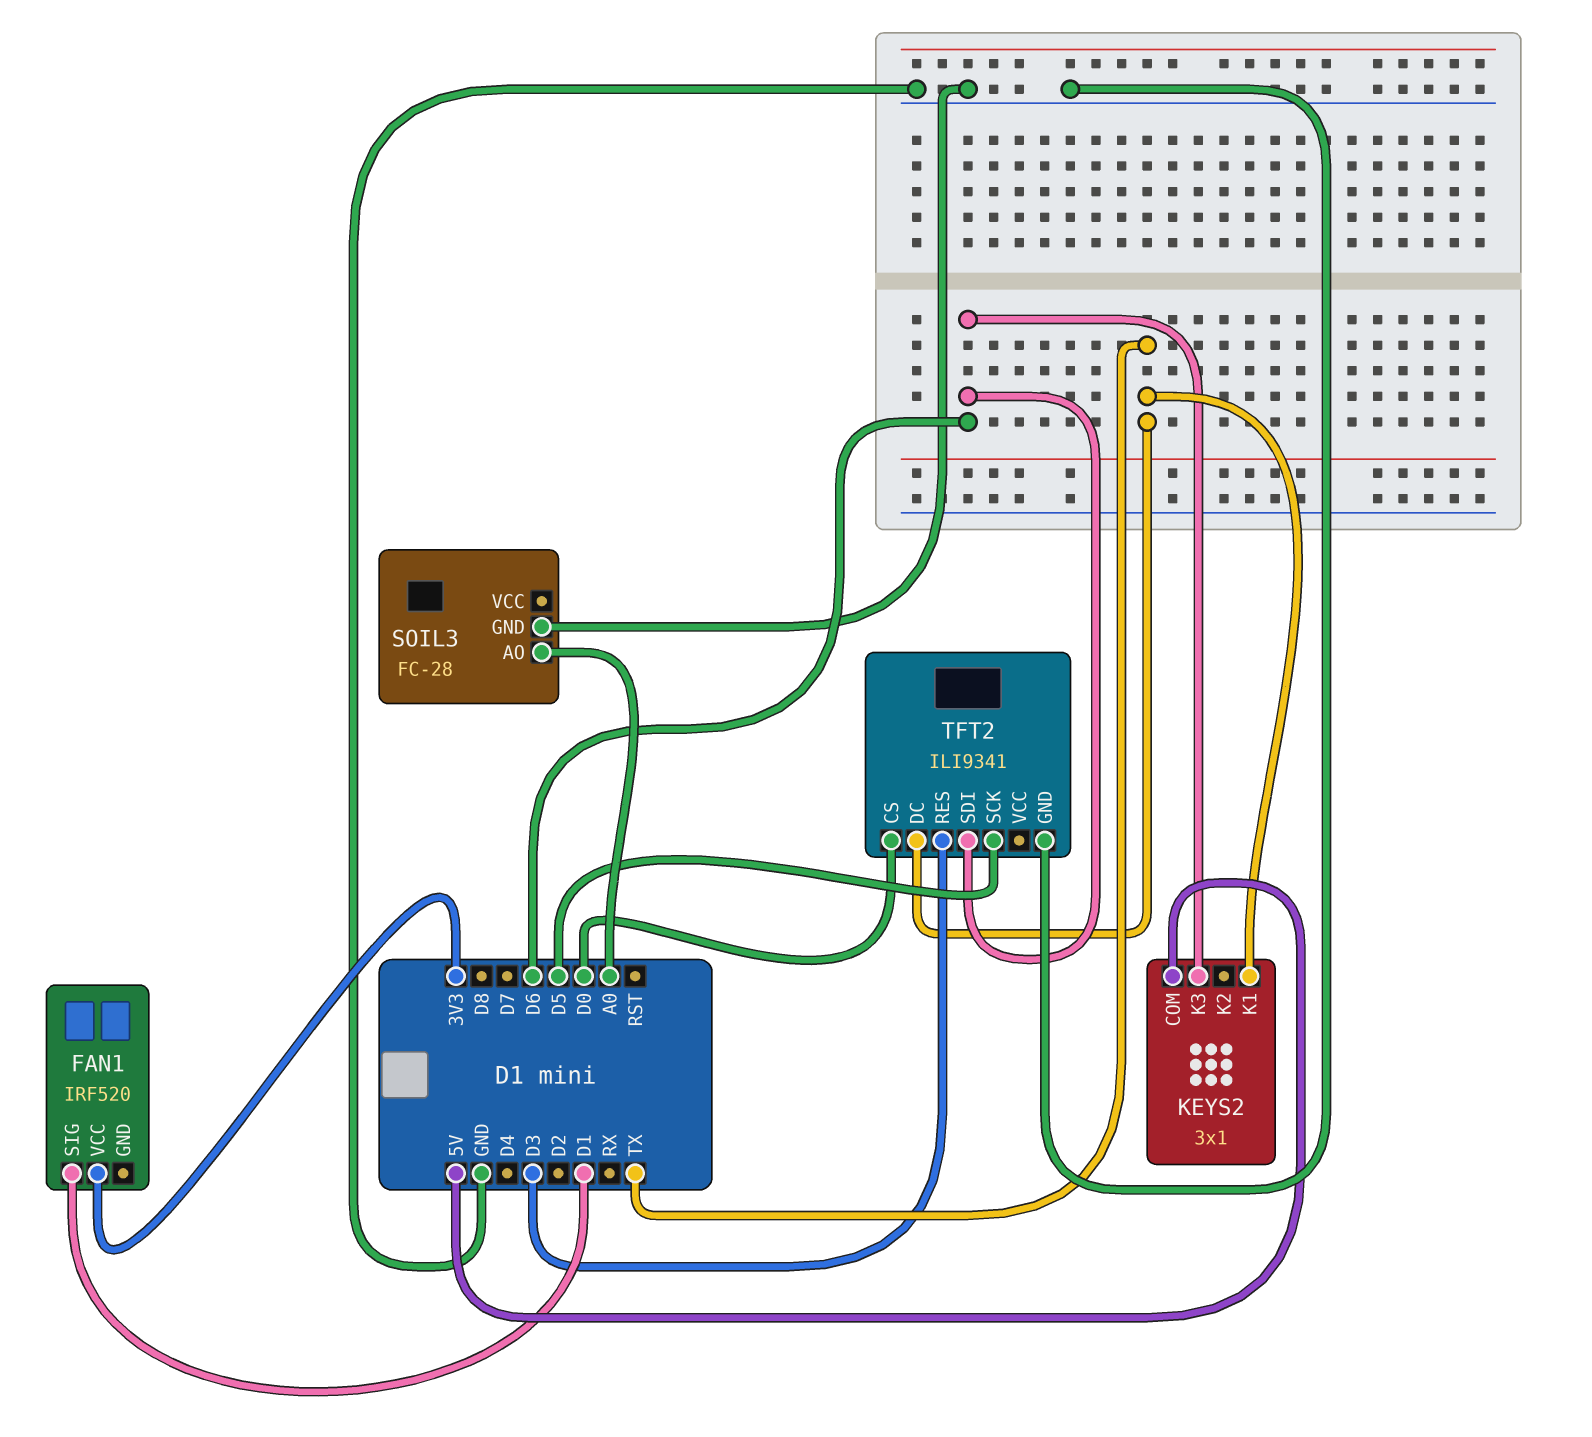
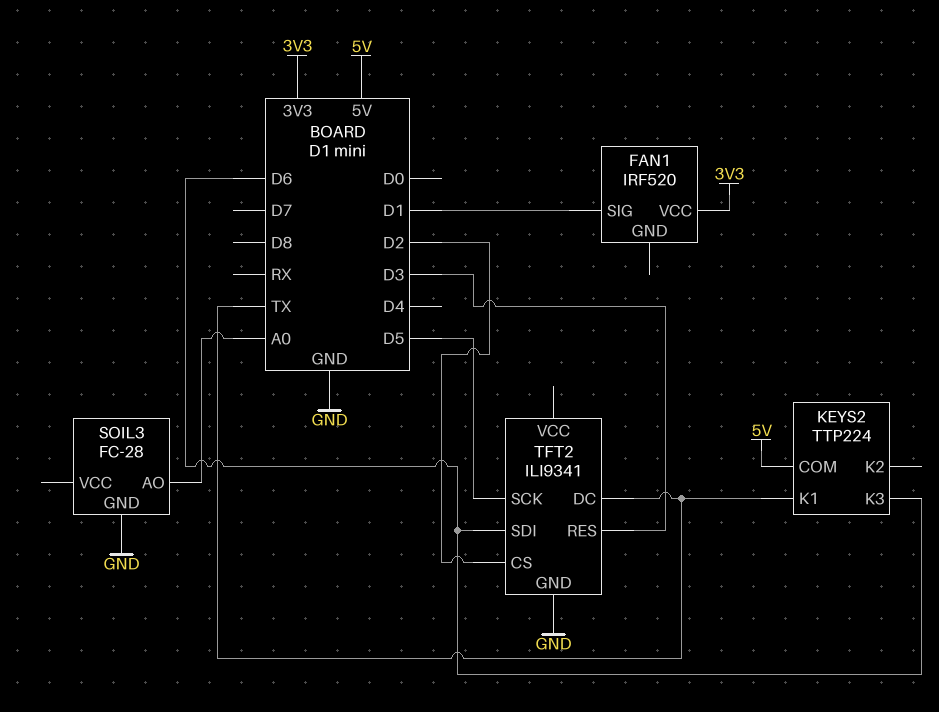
KEYS2: 3x1 -> TTP224
TFT2 pin CS: D0 -> D2

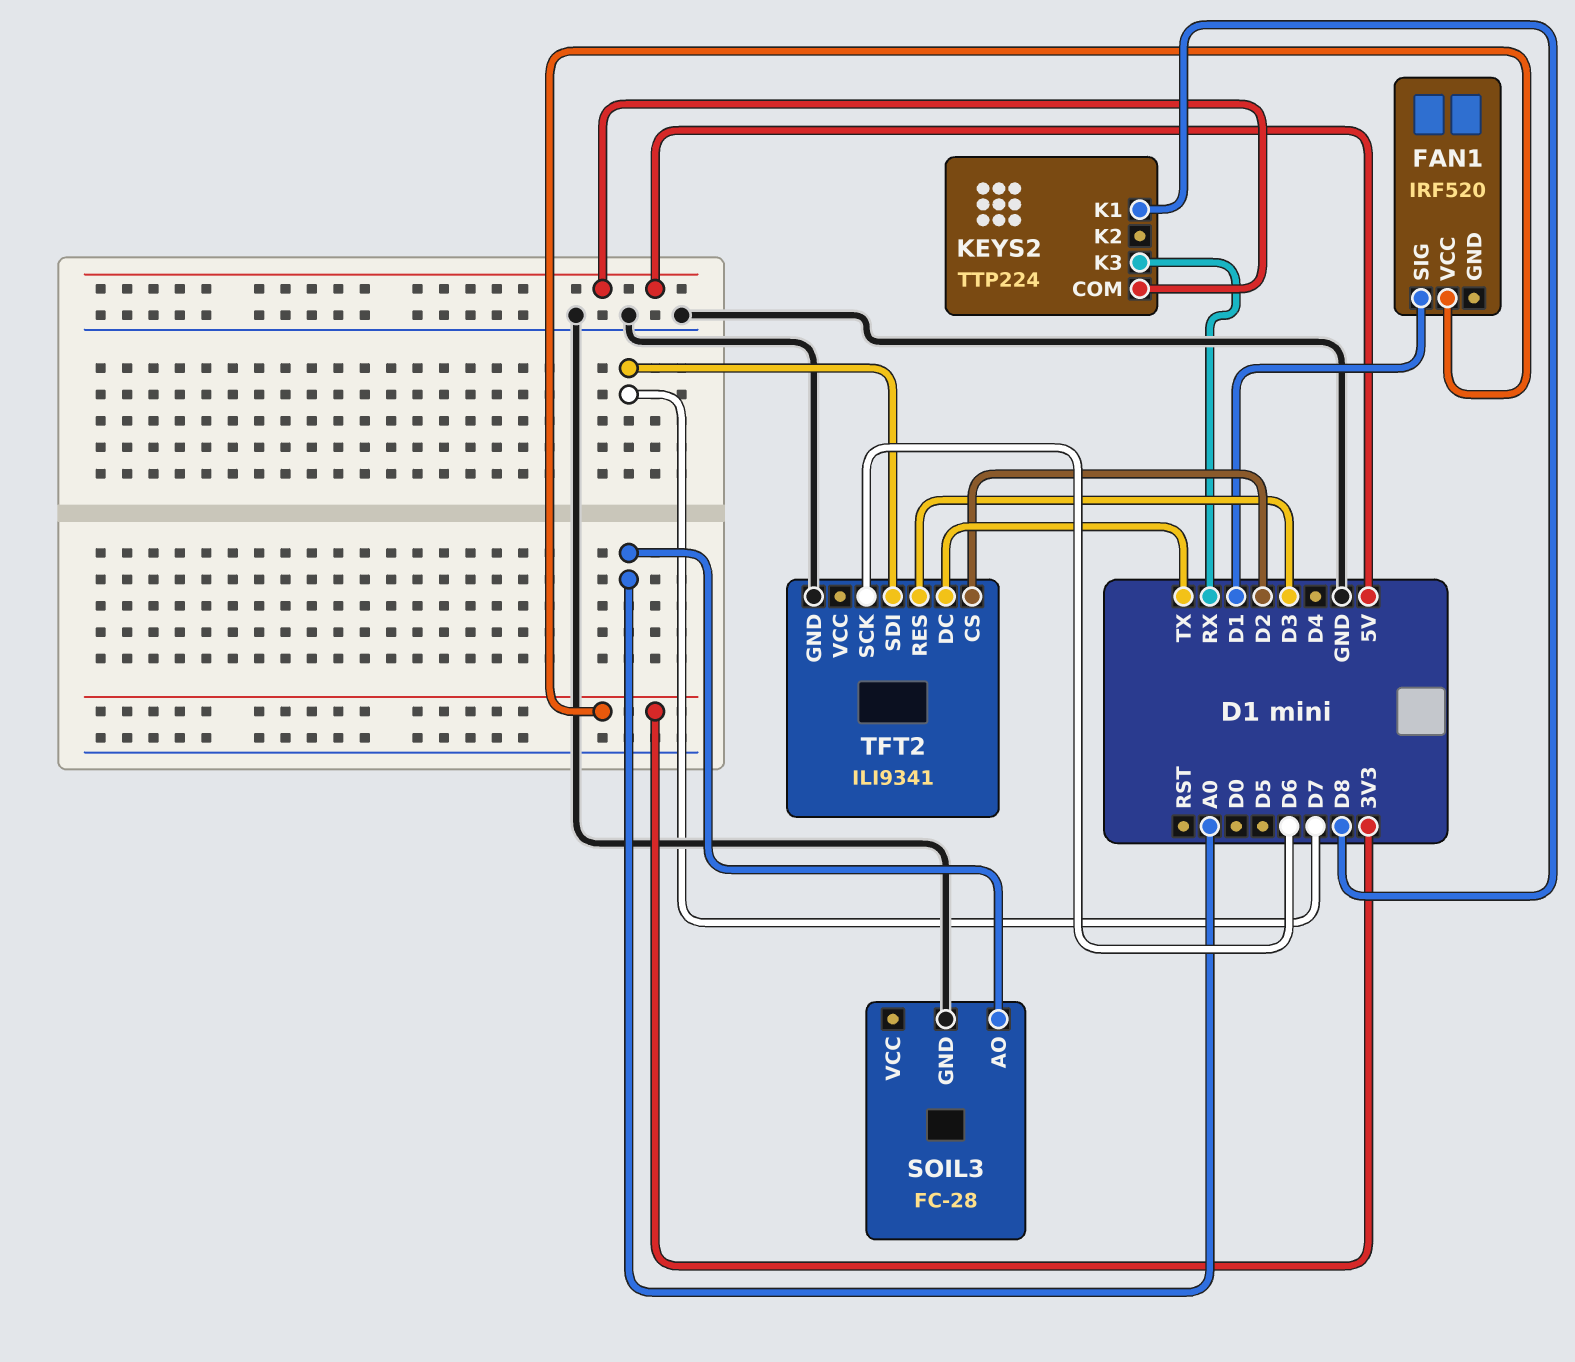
KEYS2 pin K1: TX -> D8
KEYS2 pin K3: D6 -> RX
TFT2 pin SCK: D5 -> D6
TFT2 pin SDI: D6 -> D7

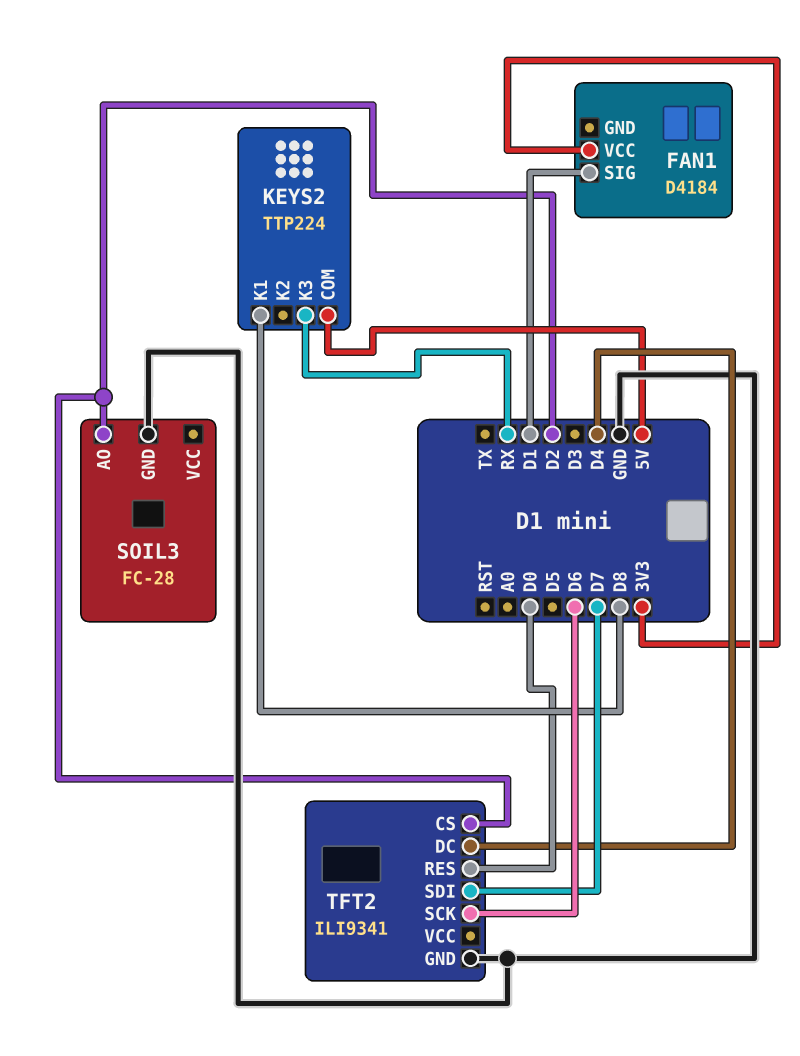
FAN1: IRF520 -> D4184
SOIL3 pin AO: A0 -> D2
TFT2 pin DC: TX -> D4
TFT2 pin RES: D3 -> D0

